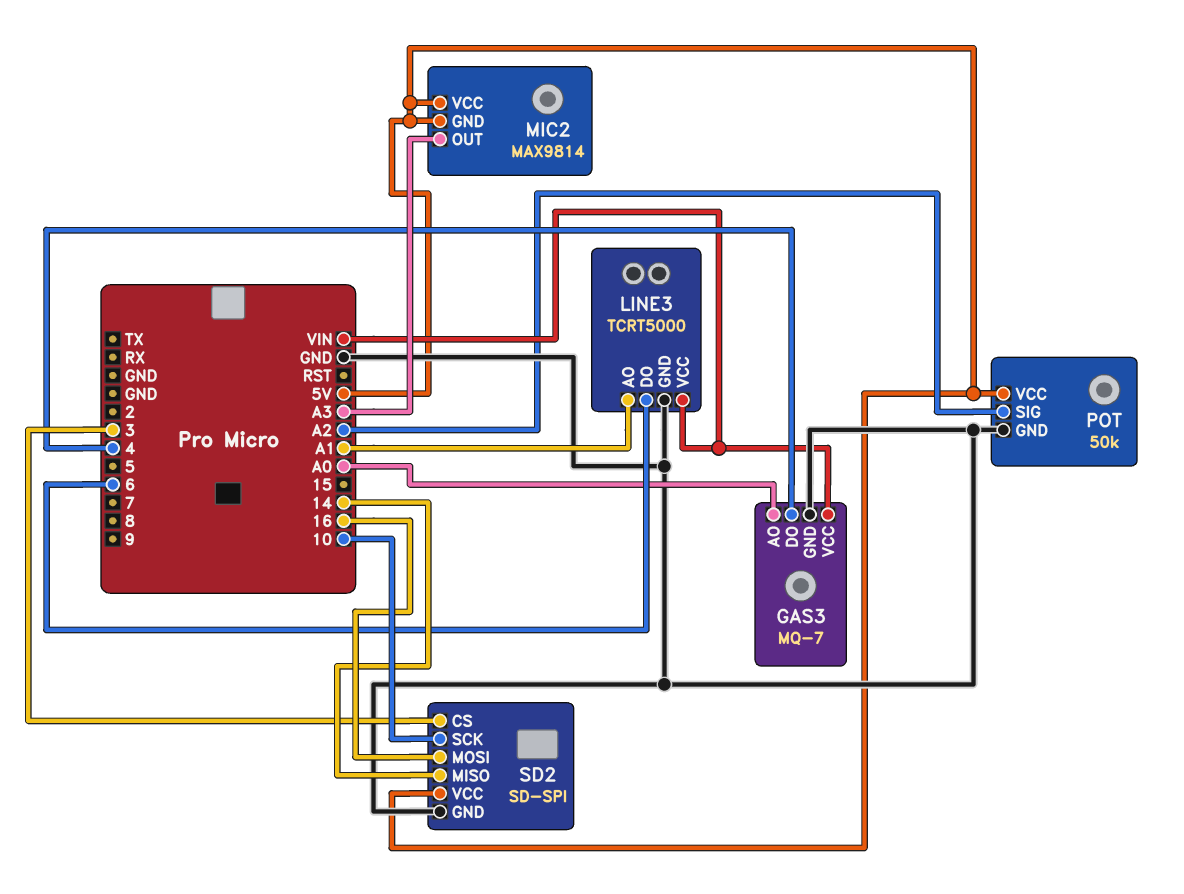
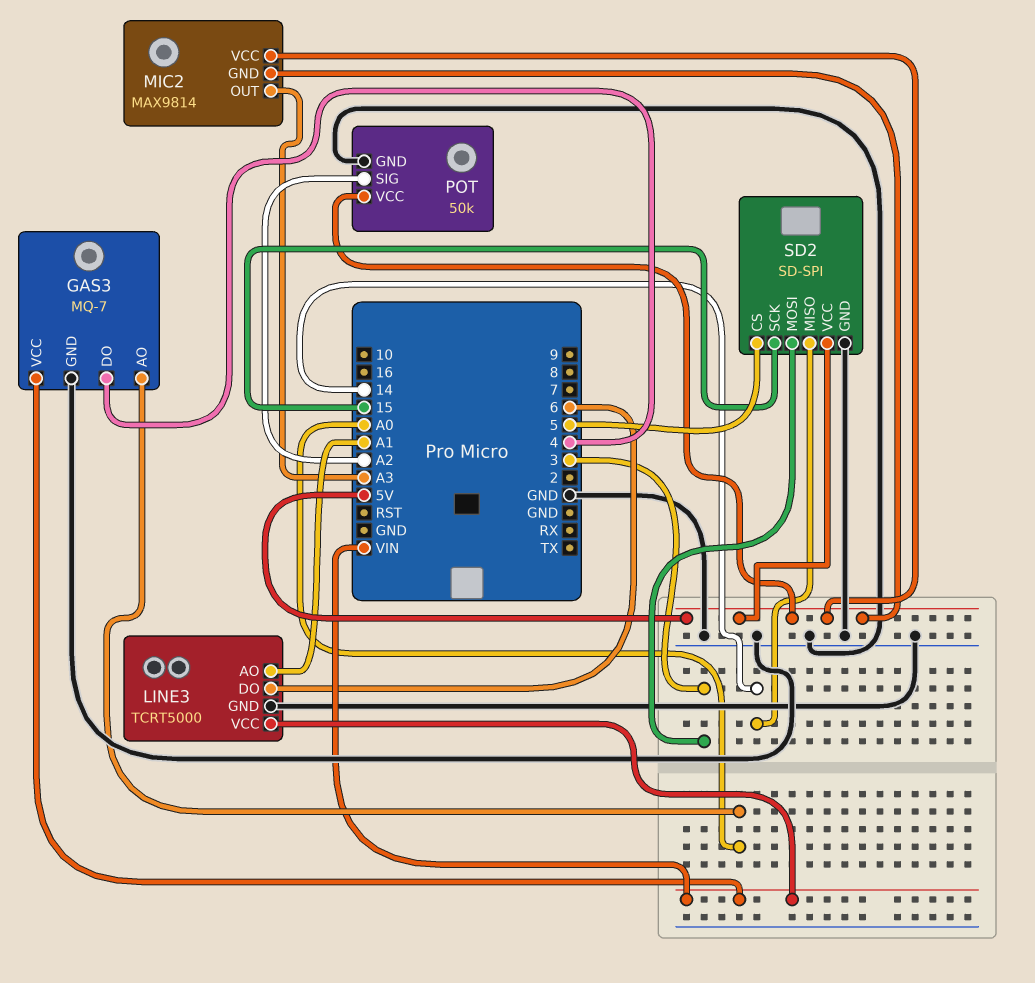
SD2 pin CS: 3 -> 5
SD2 pin MOSI: 16 -> 3
SD2 pin SCK: 10 -> 15

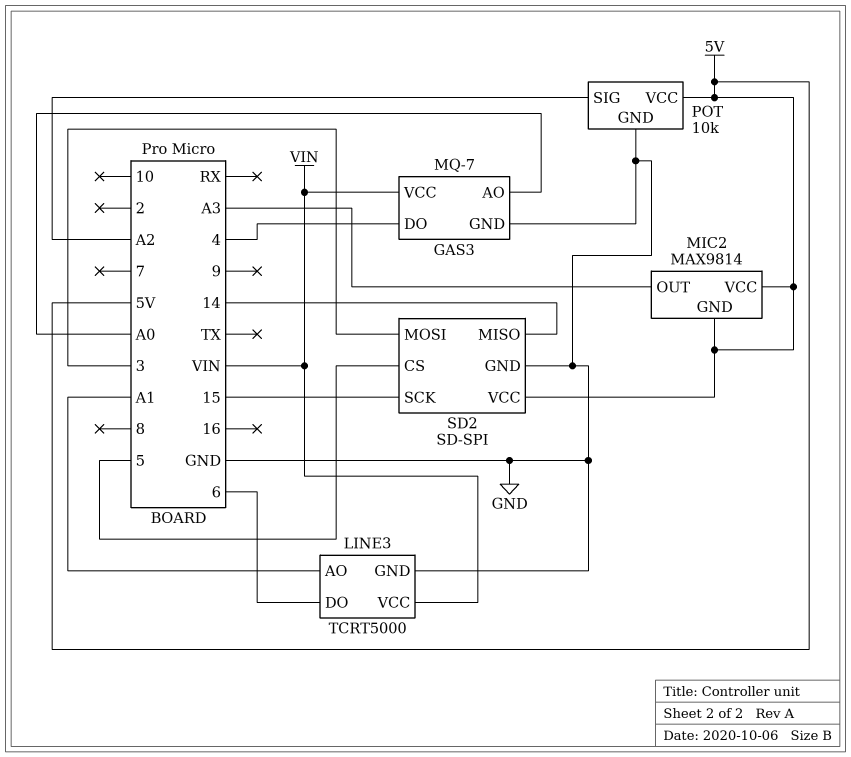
POT: 50k -> 10k

